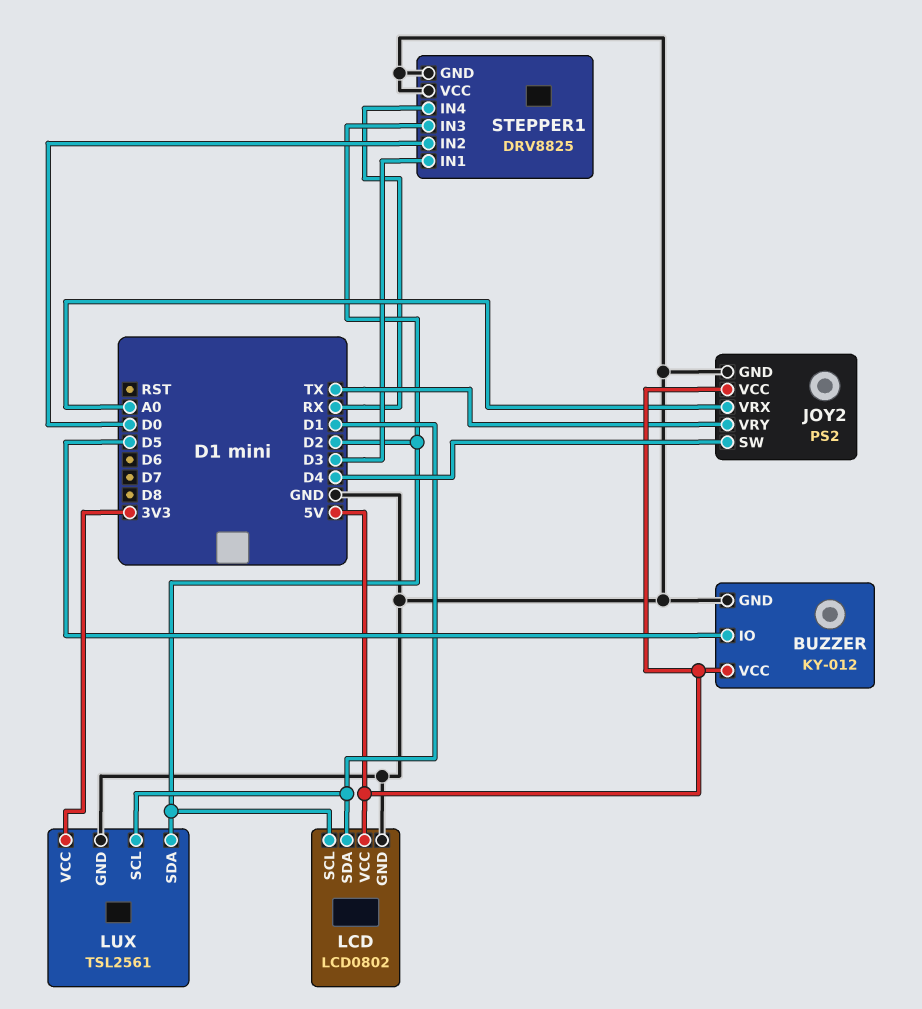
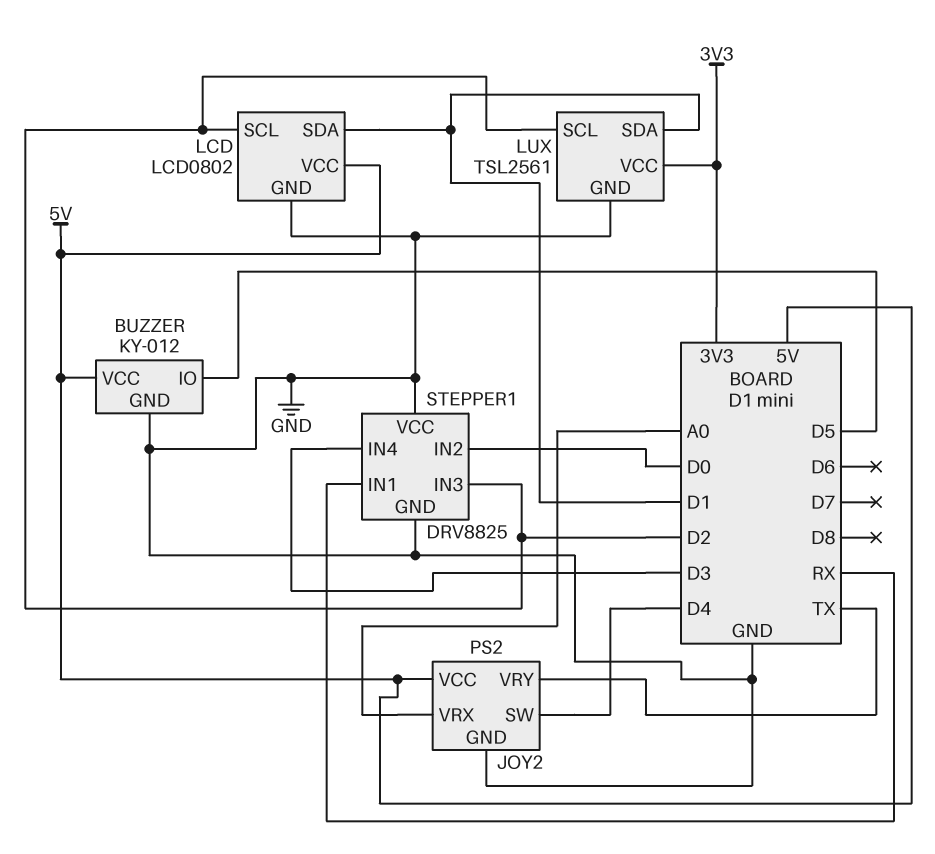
LUX pin SCL: D1 -> D2
LUX pin SDA: D2 -> D1
STEPPER1 pin IN1: D3 -> RX
STEPPER1 pin IN4: RX -> D3

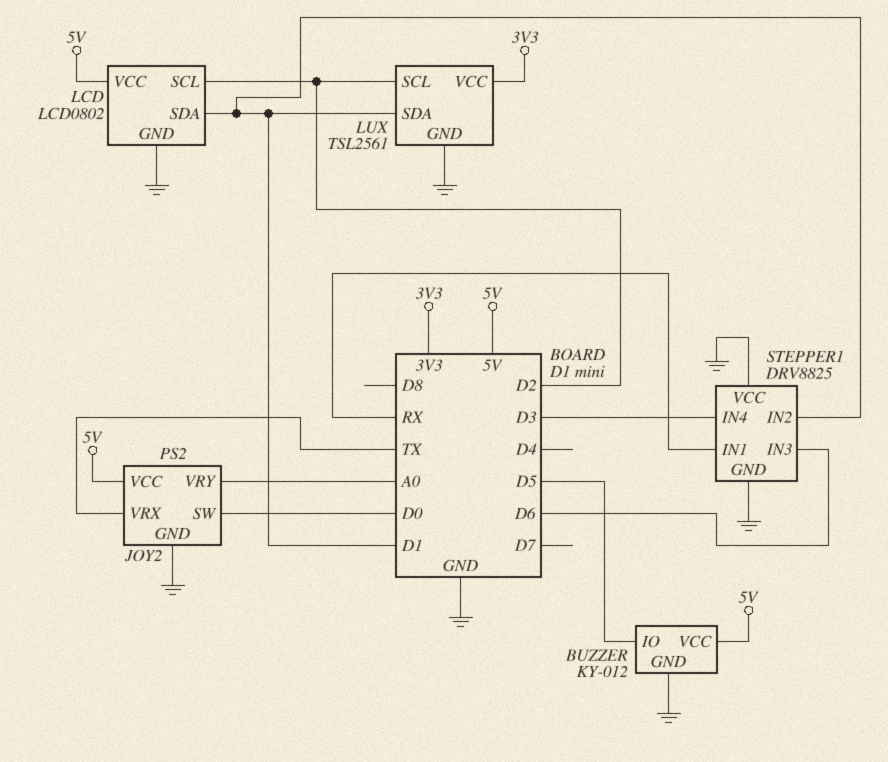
JOY2 pin SW: D4 -> D0
JOY2 pin VRX: A0 -> TX
JOY2 pin VRY: TX -> A0
STEPPER1 pin IN2: D0 -> D1
STEPPER1 pin IN3: D2 -> D6

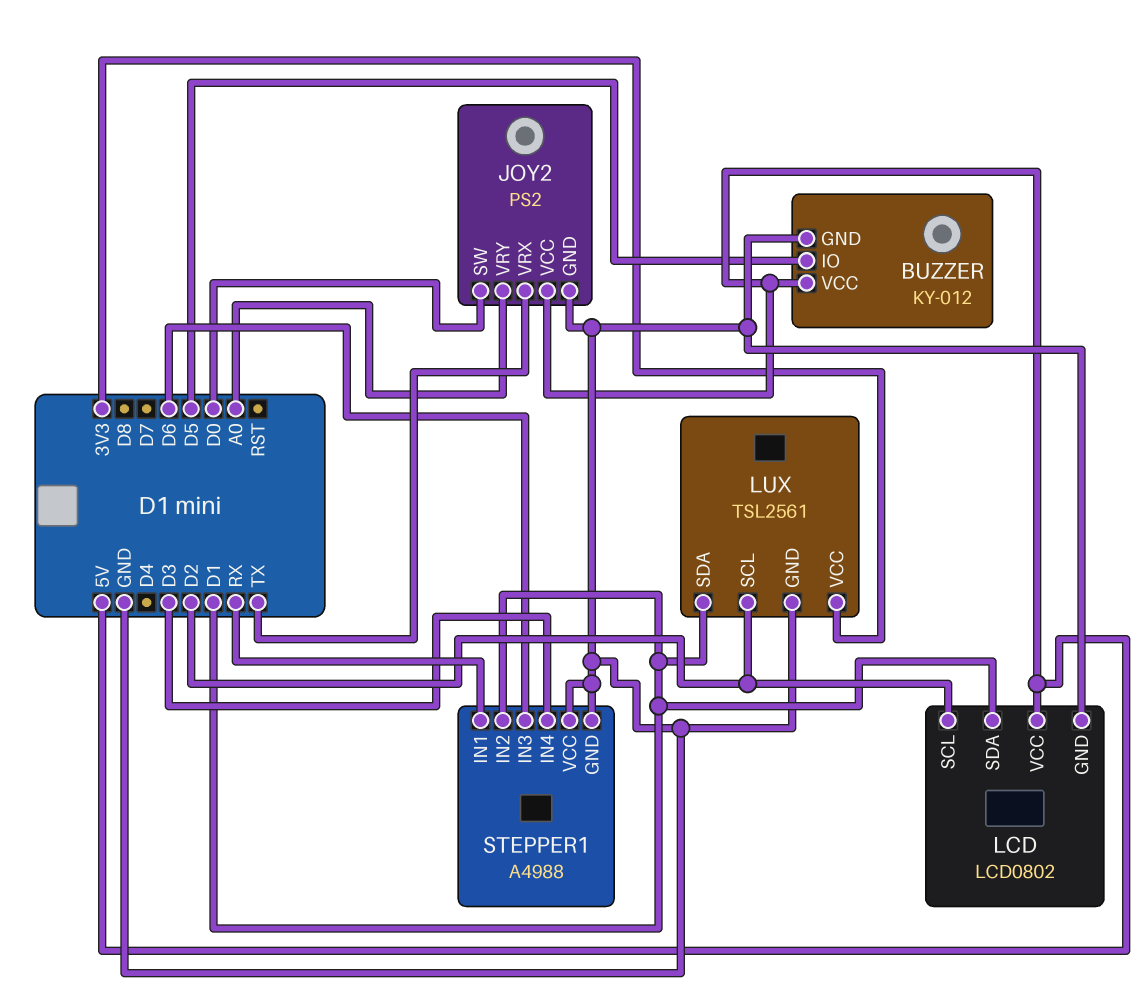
STEPPER1: DRV8825 -> A4988

